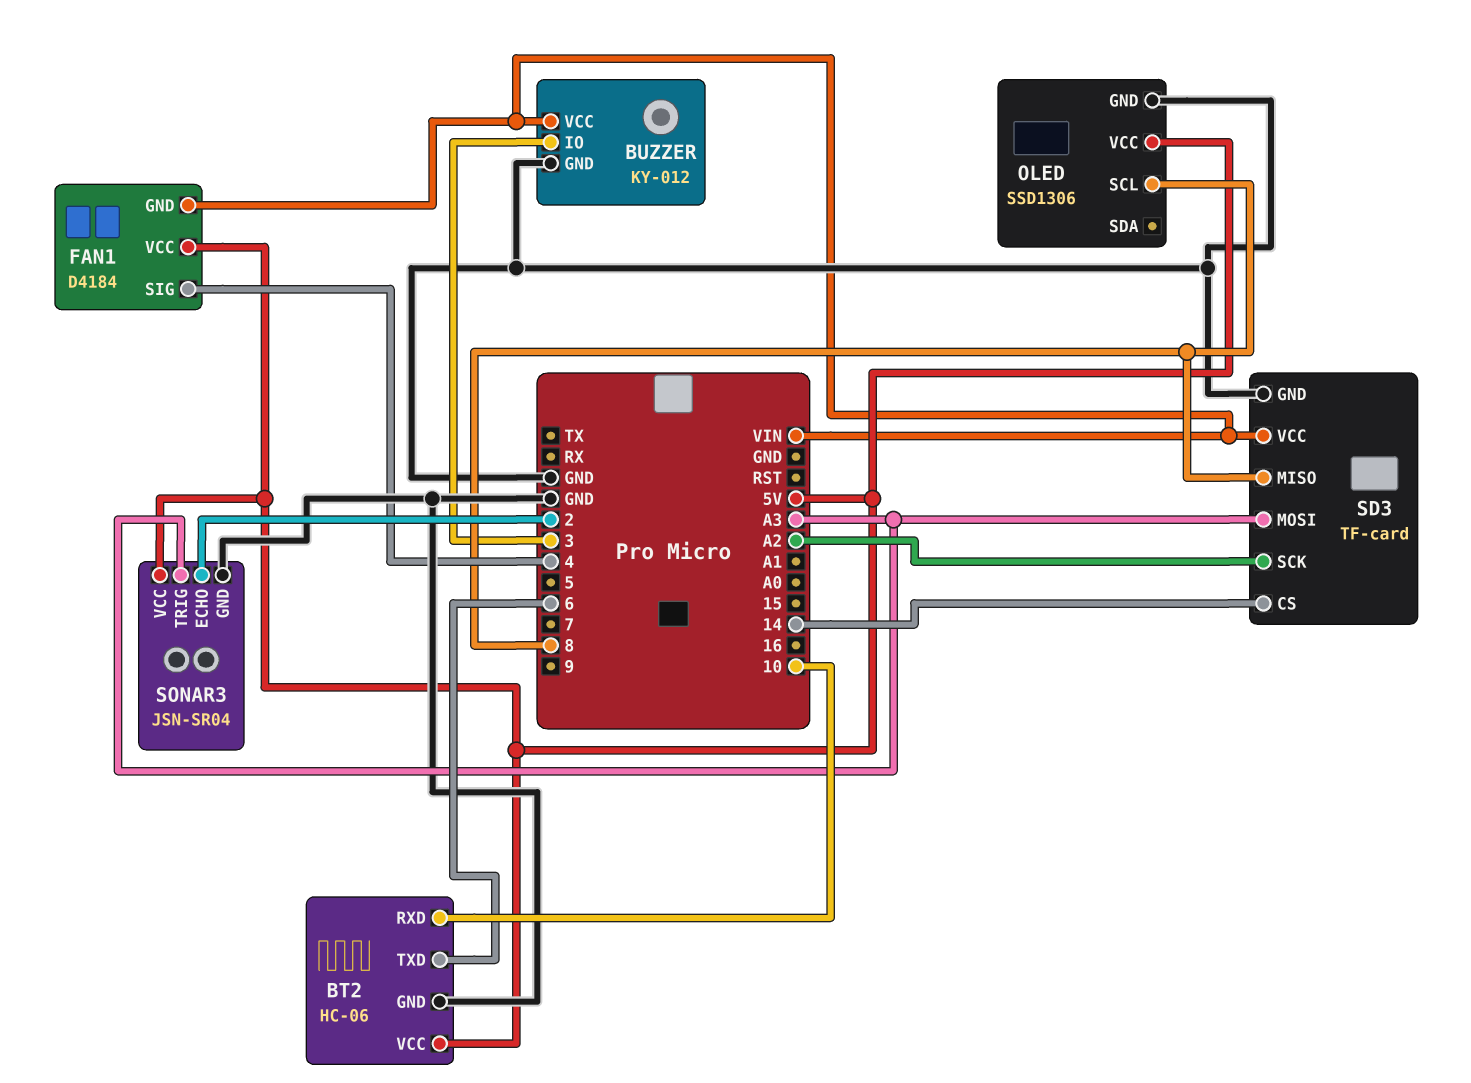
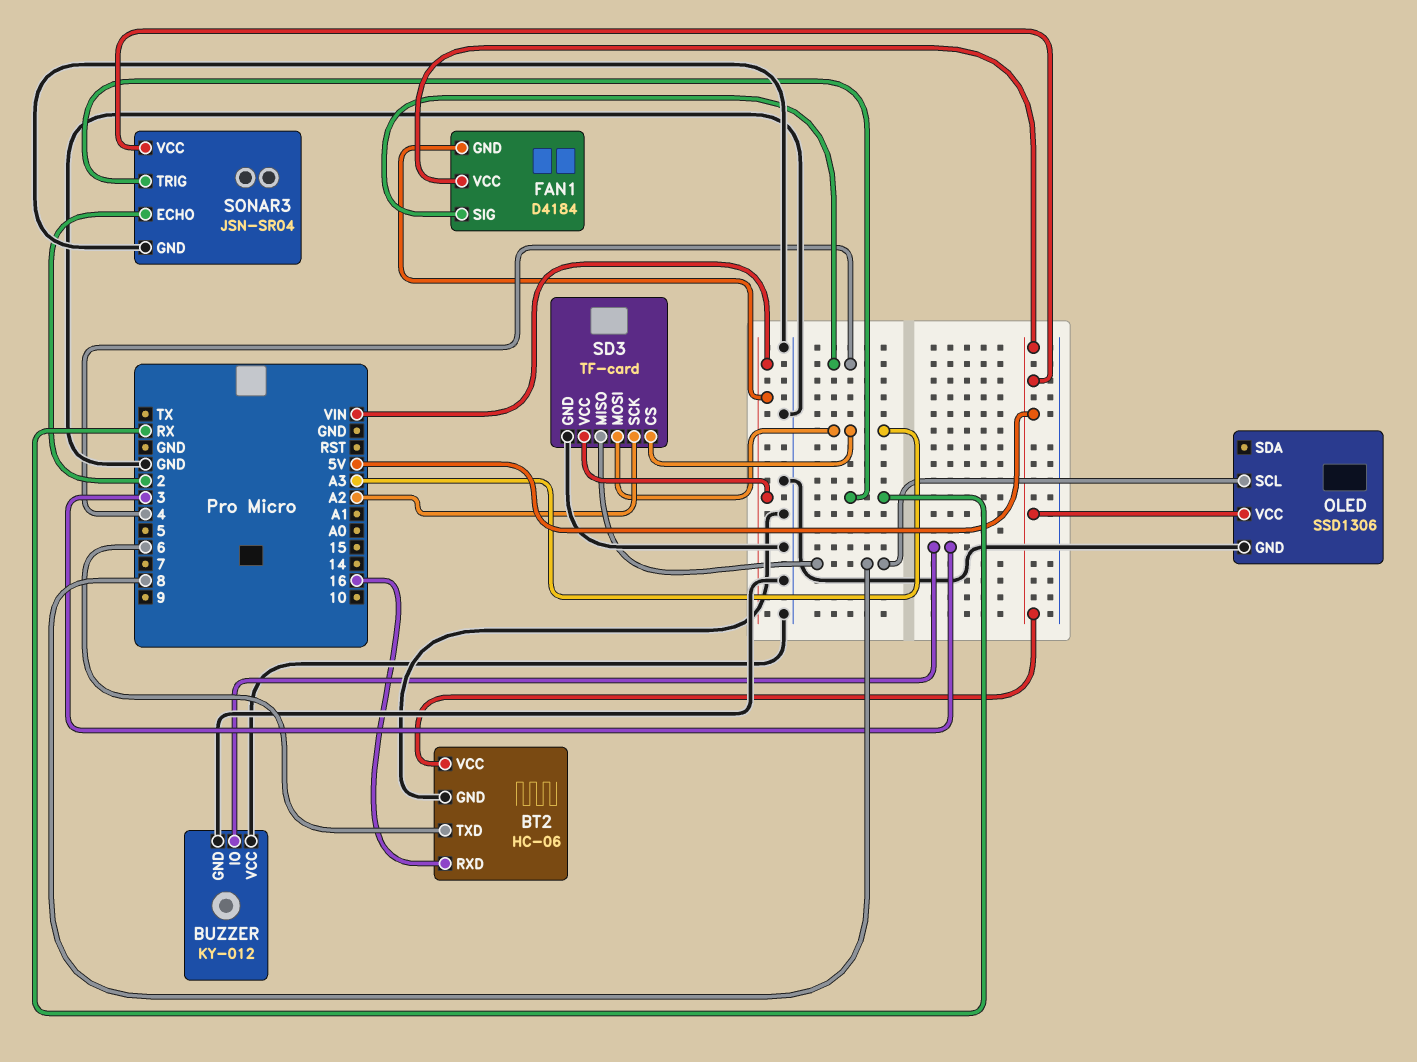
BT2 pin RXD: 10 -> 16
BUZZER pin VCC: VIN -> GND
SD3 pin CS: 14 -> A3
SONAR3 pin TRIG: A3 -> RX

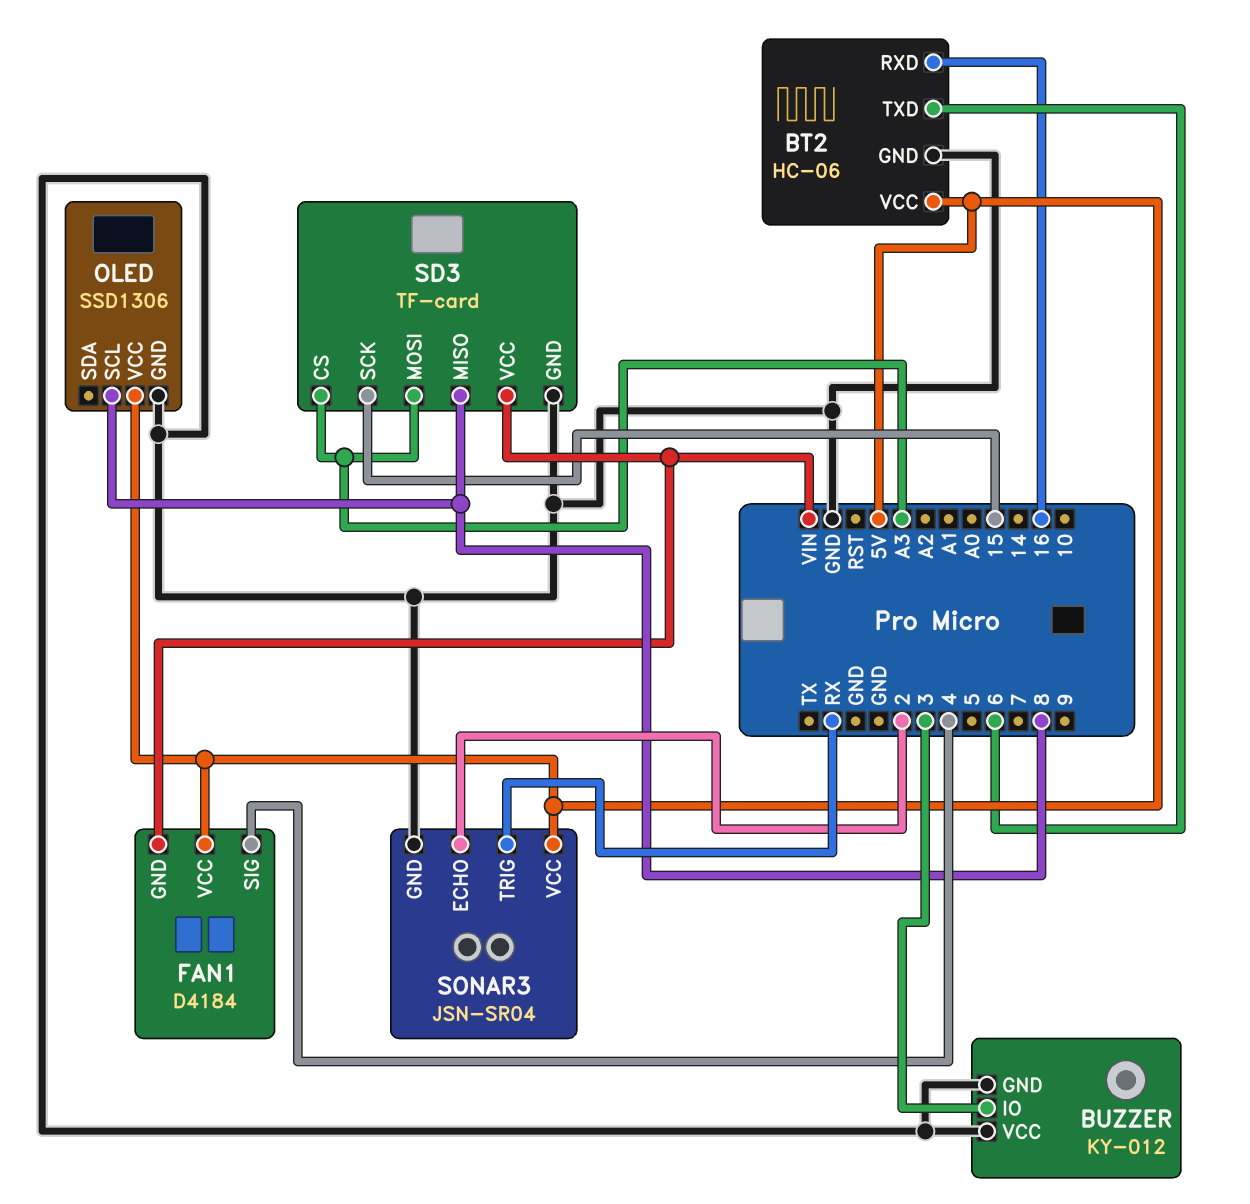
SD3 pin SCK: A2 -> 15

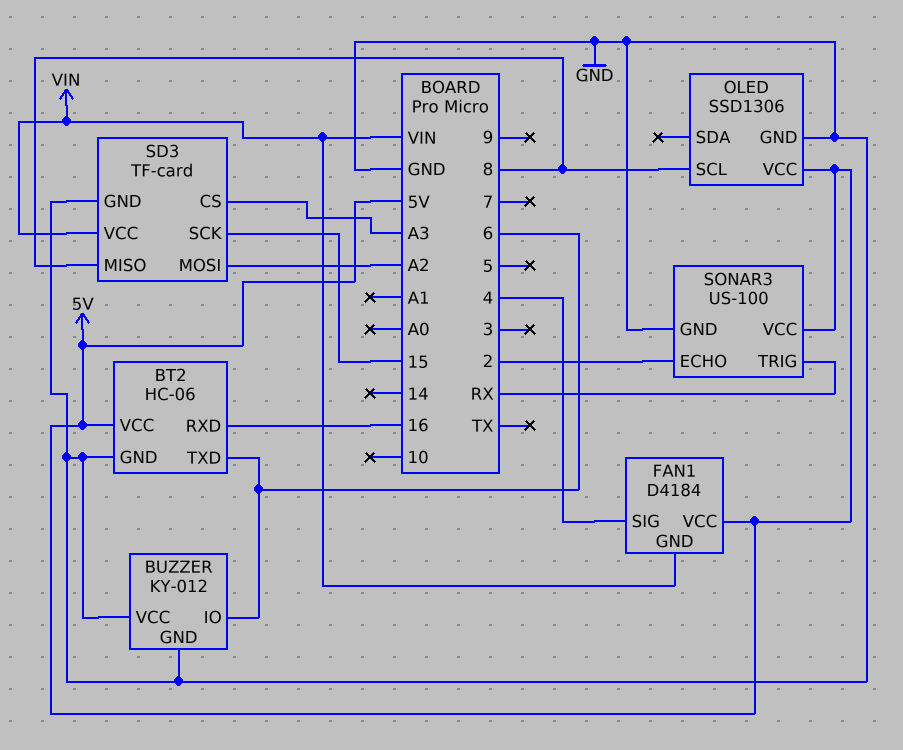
BUZZER pin IO: 3 -> 6
SD3 pin MOSI: A3 -> A2
SONAR3: JSN-SR04 -> US-100

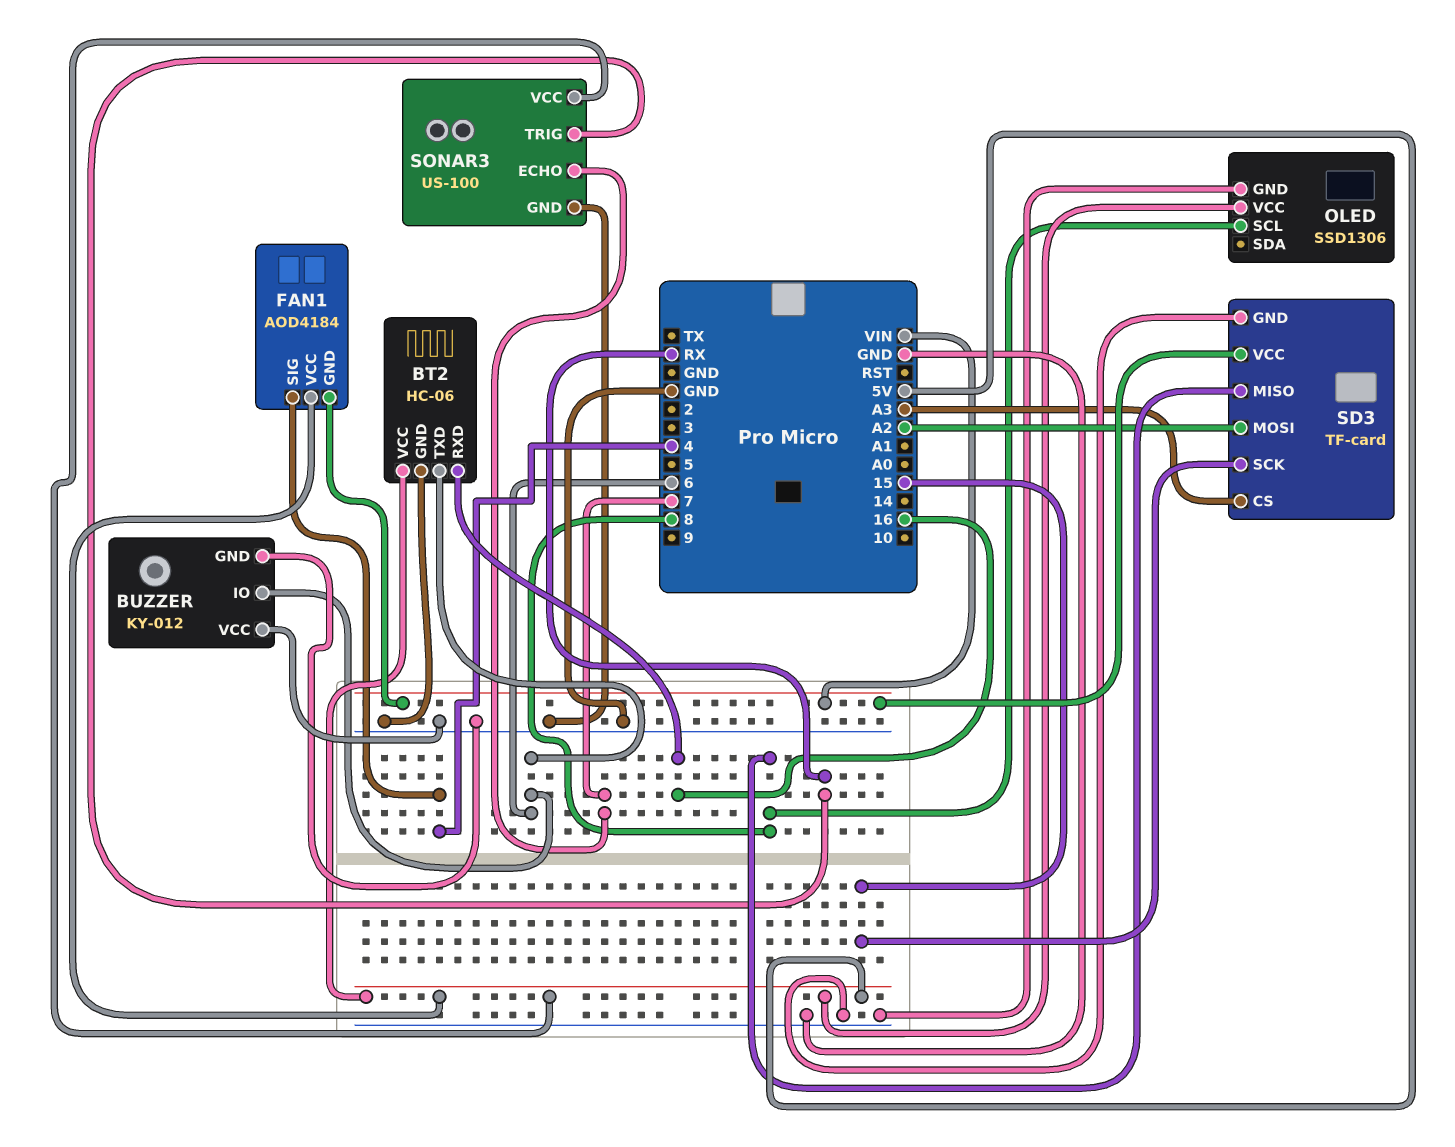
FAN1: D4184 -> AOD4184
SONAR3 pin ECHO: 2 -> 7

